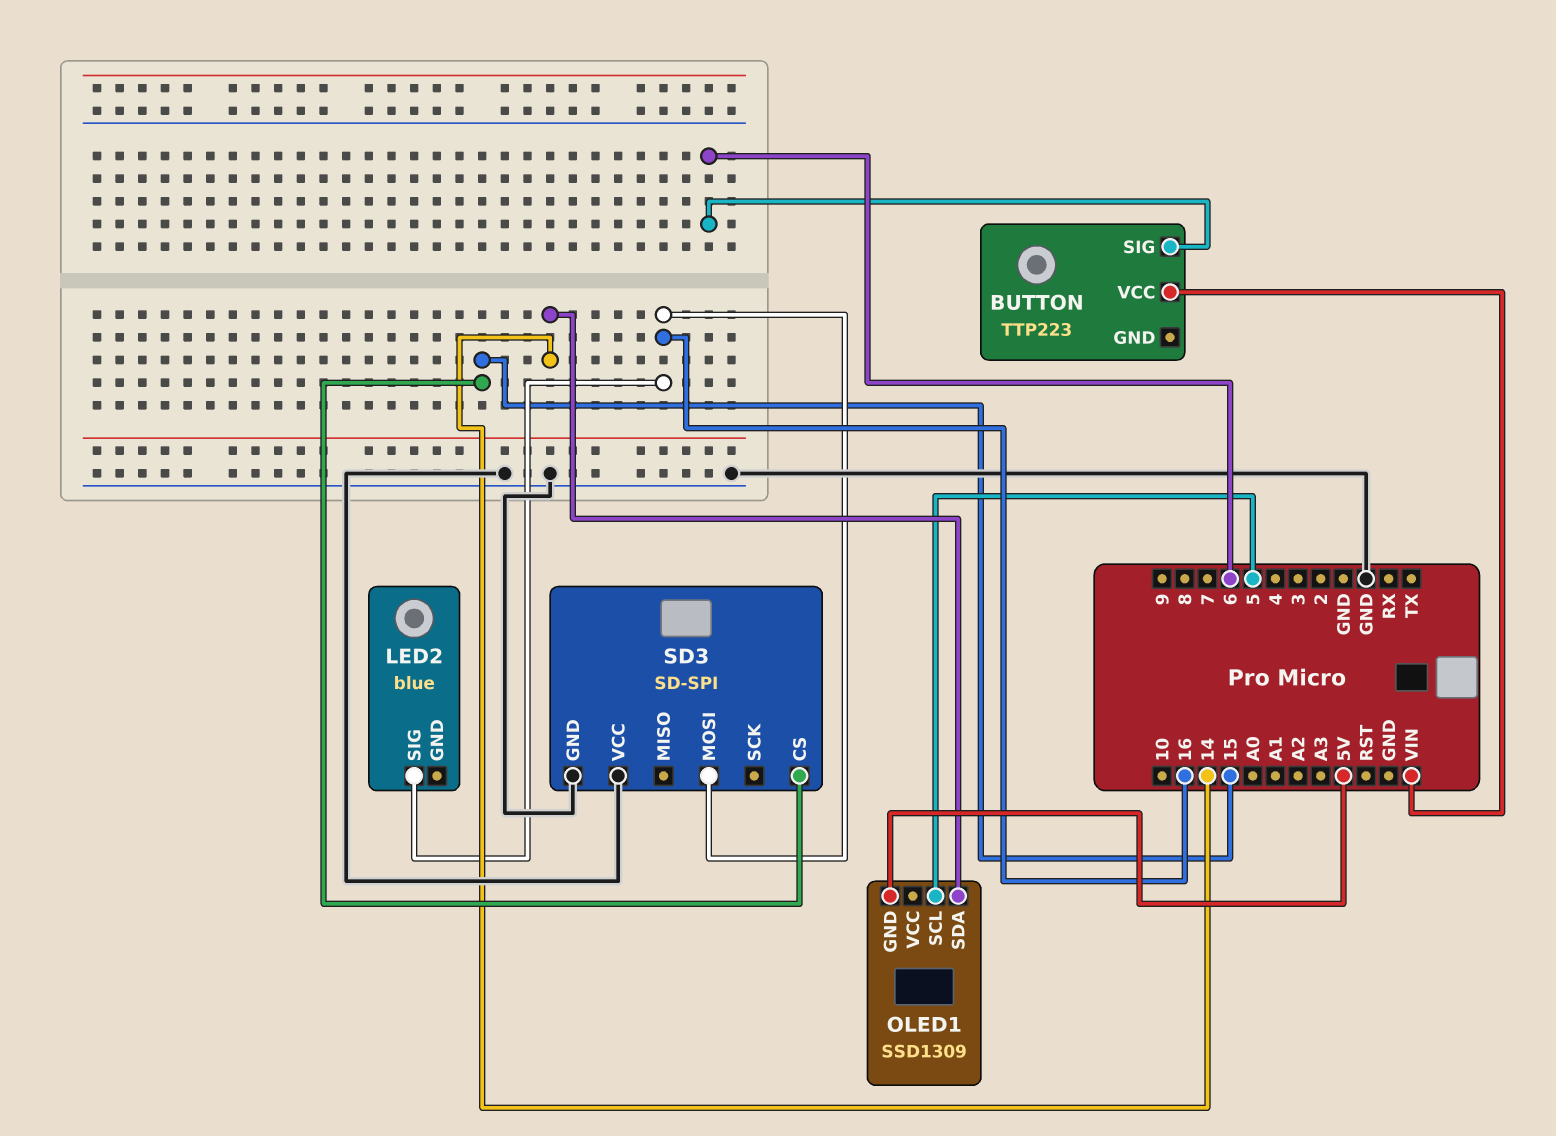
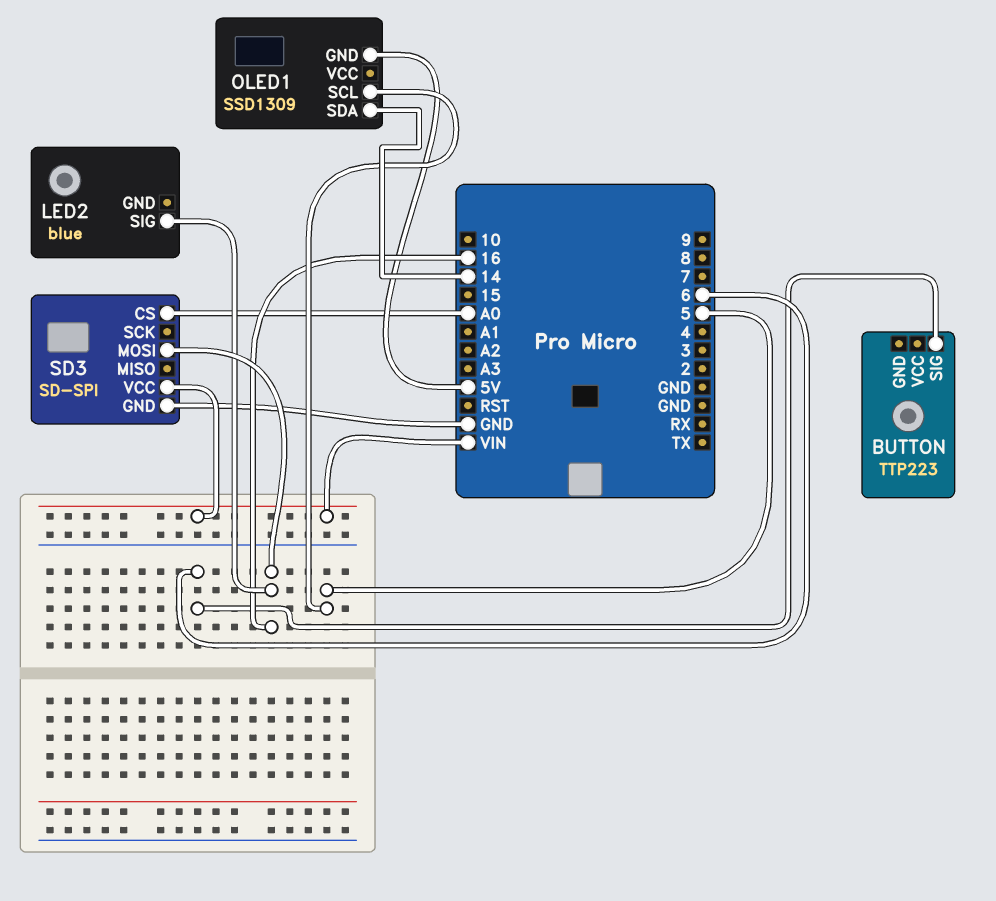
BUTTON pin VCC: VIN -> none
SD3 pin CS: 15 -> A0
SD3 pin VCC: GND -> VIN

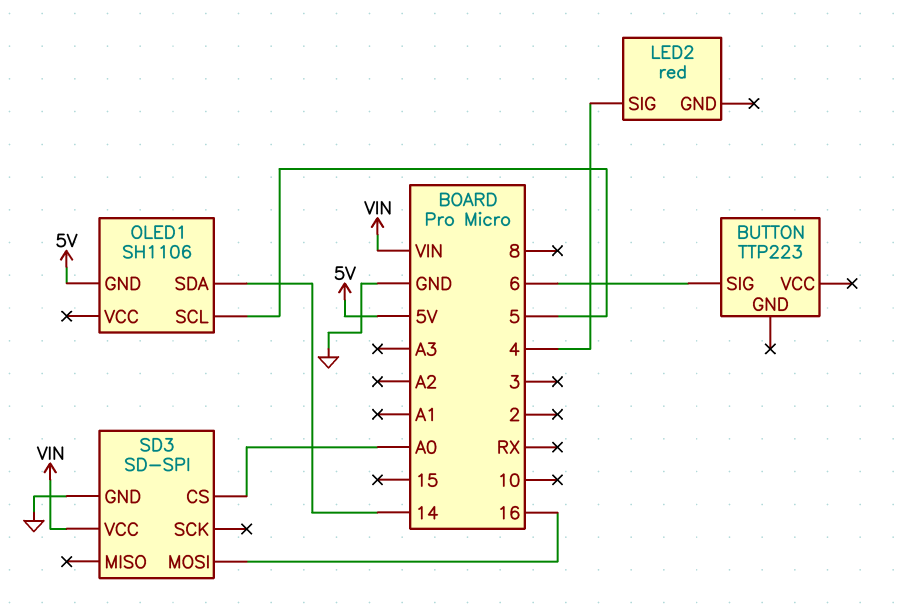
LED2: blue -> red
LED2 pin SIG: 16 -> 4
OLED1: SSD1309 -> SH1106

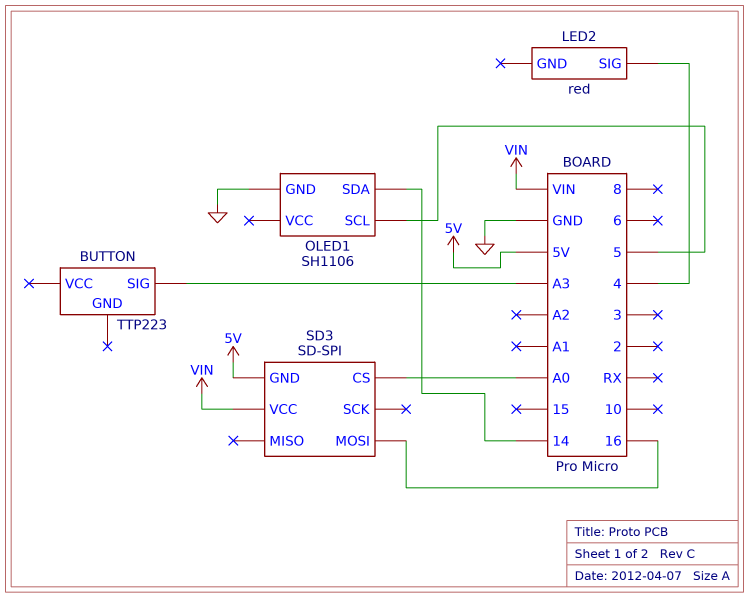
BUTTON pin SIG: 6 -> A3
OLED1 pin GND: 5V -> GND
SD3 pin GND: GND -> 5V

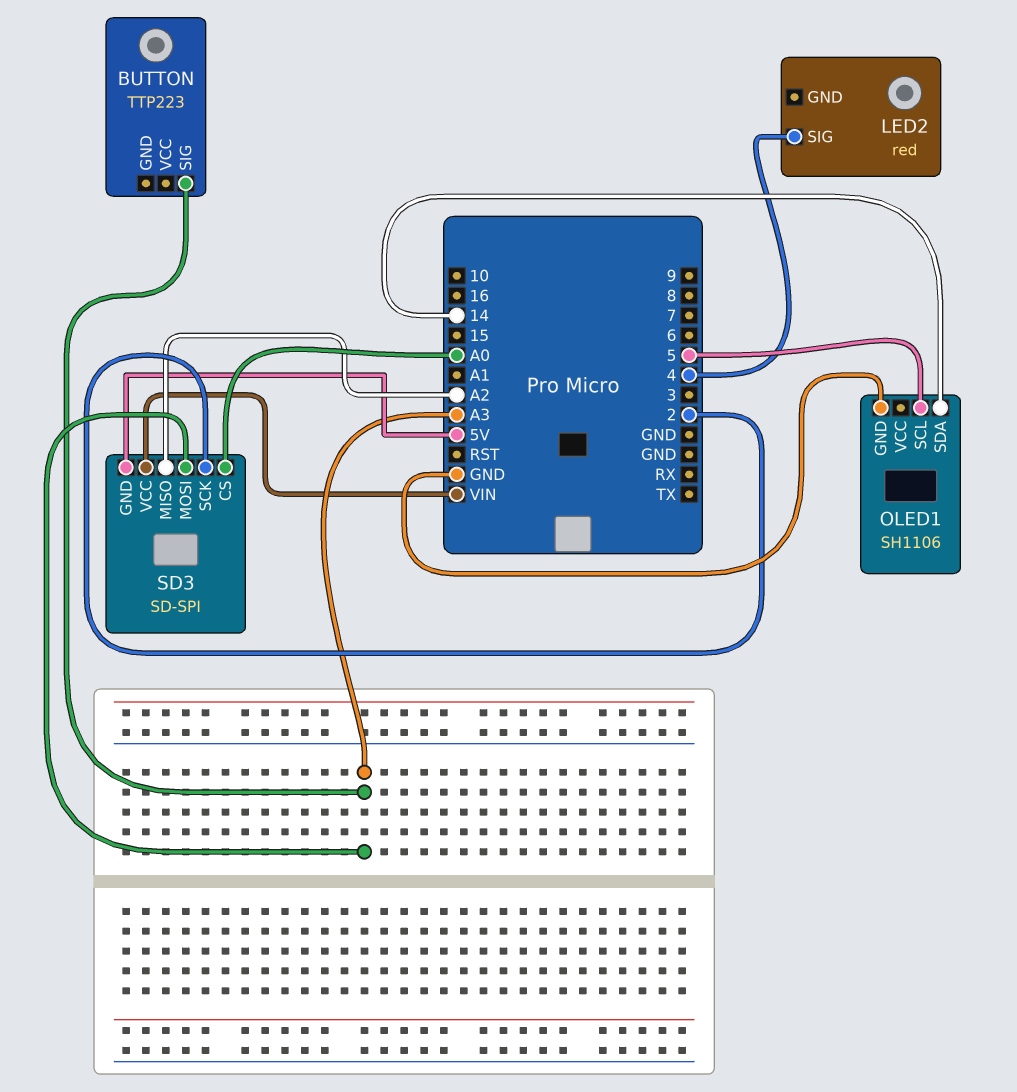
SD3 pin MISO: none -> A2
SD3 pin MOSI: 16 -> A3
SD3 pin SCK: none -> 2

